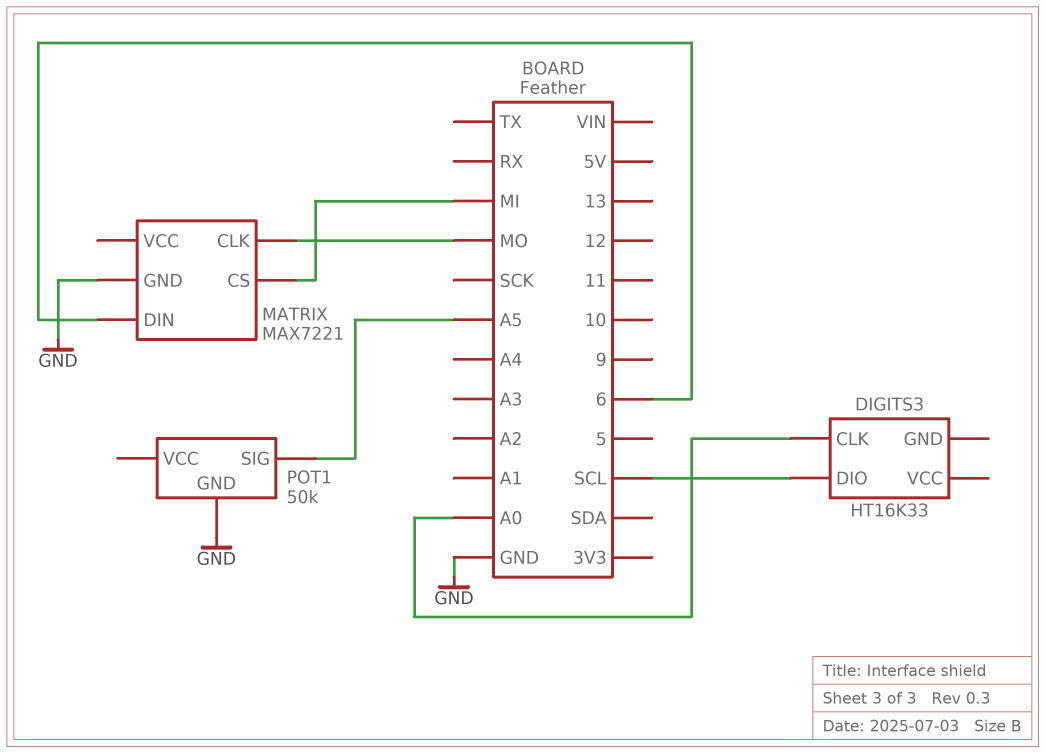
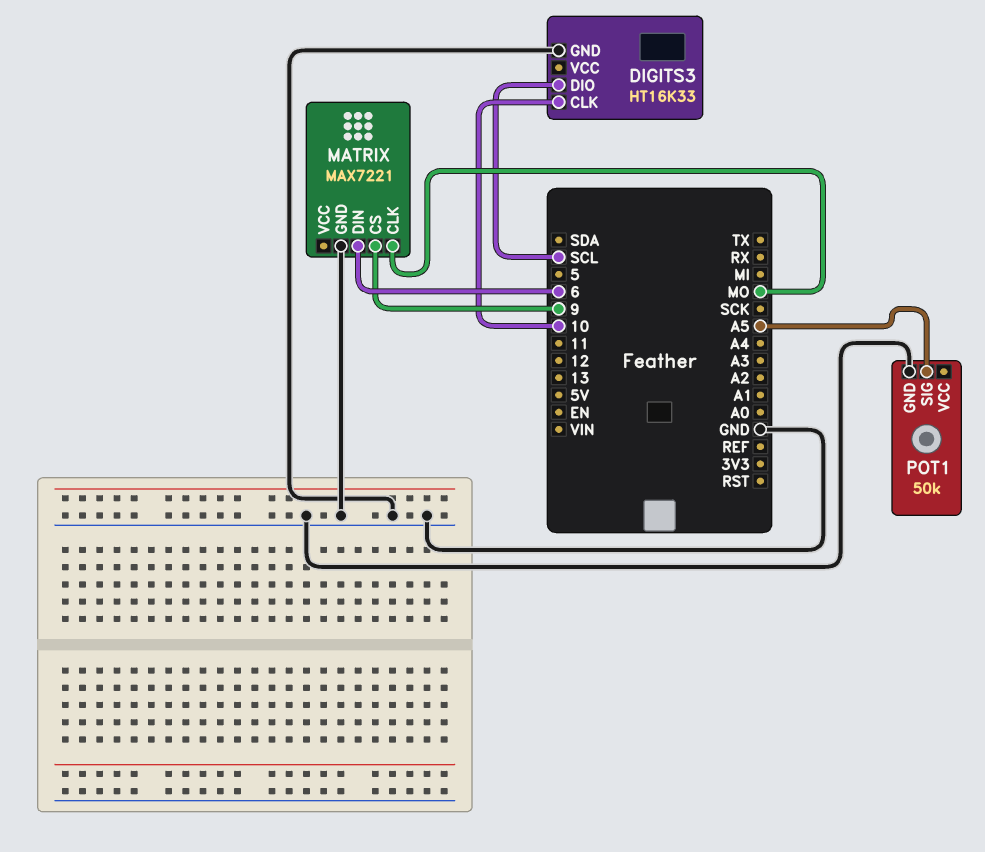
DIGITS3 pin CLK: A0 -> 10
DIGITS3 pin GND: none -> GND
MATRIX pin CS: MI -> 9

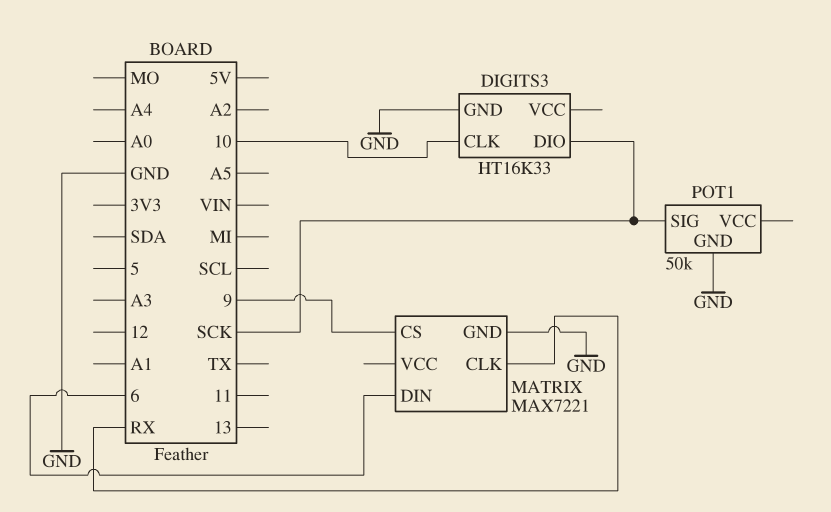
DIGITS3 pin DIO: SCL -> SCK
MATRIX pin CLK: MO -> RX
POT1 pin SIG: A5 -> SCK

